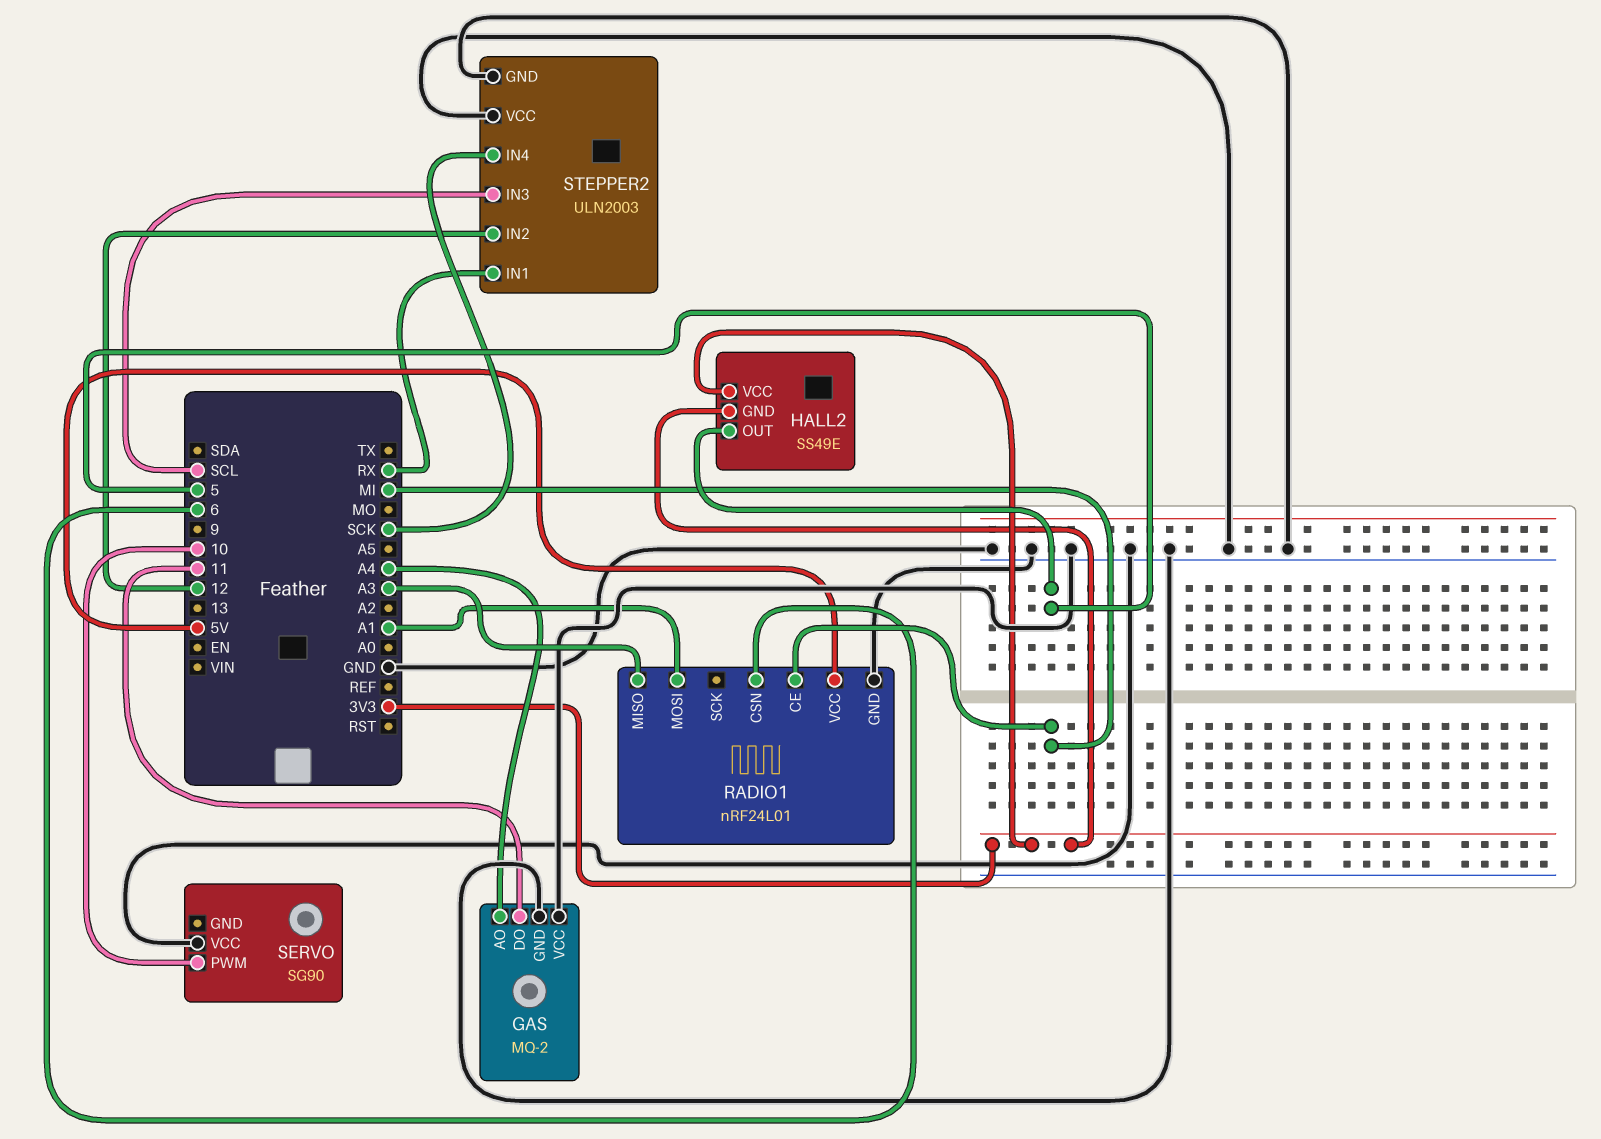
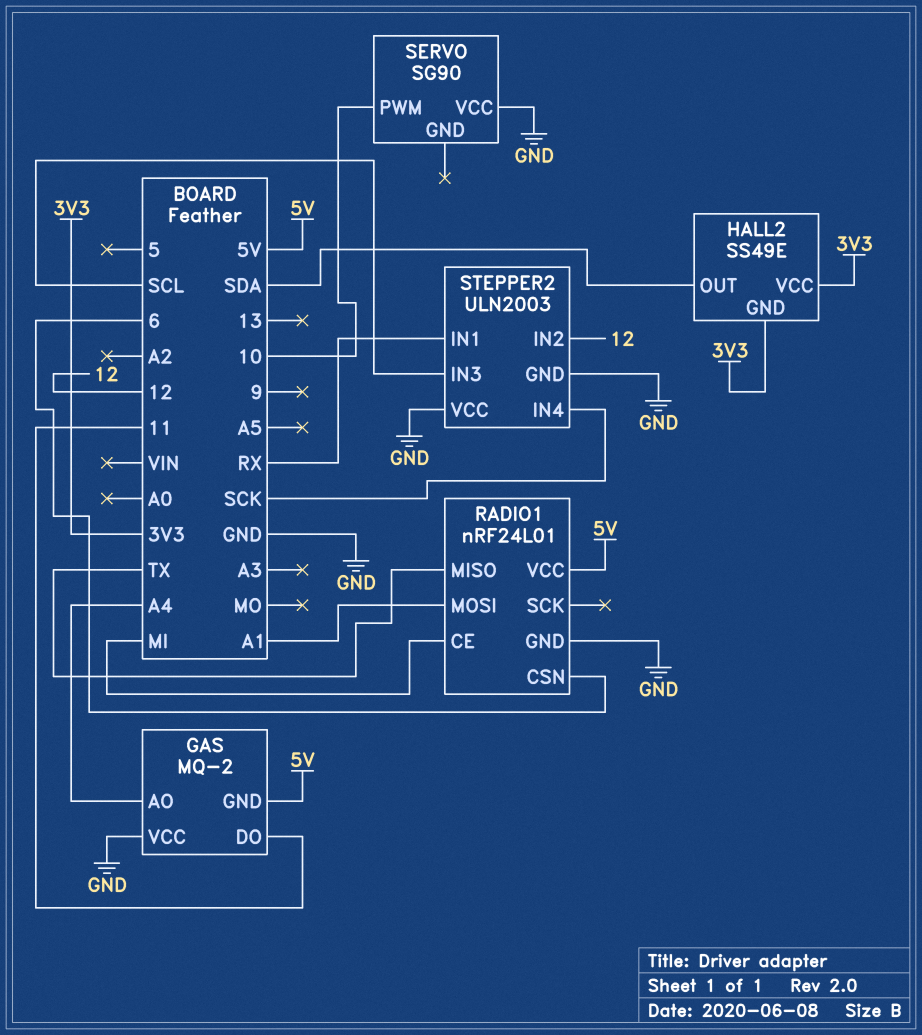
GAS pin GND: GND -> 5V
HALL2 pin OUT: 5 -> SDA
RADIO1 pin MISO: A3 -> TX

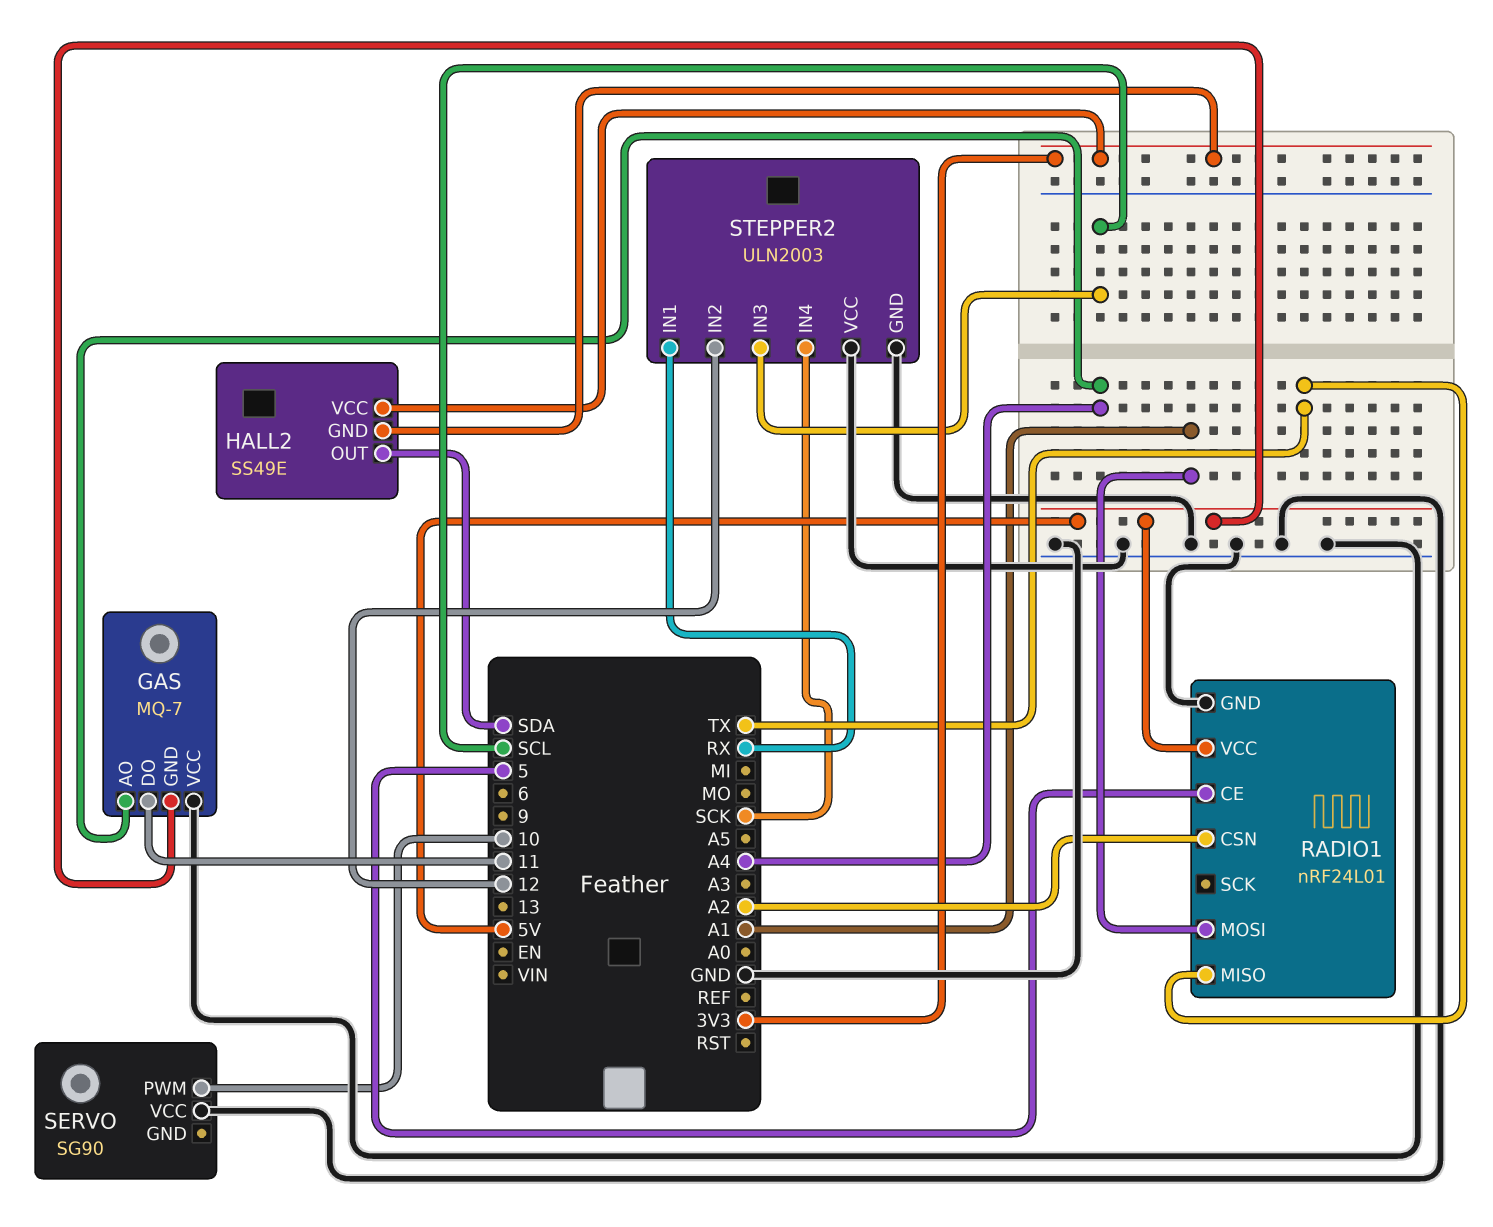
GAS: MQ-2 -> MQ-7
RADIO1 pin CE: MI -> 5
RADIO1 pin CSN: 6 -> A2

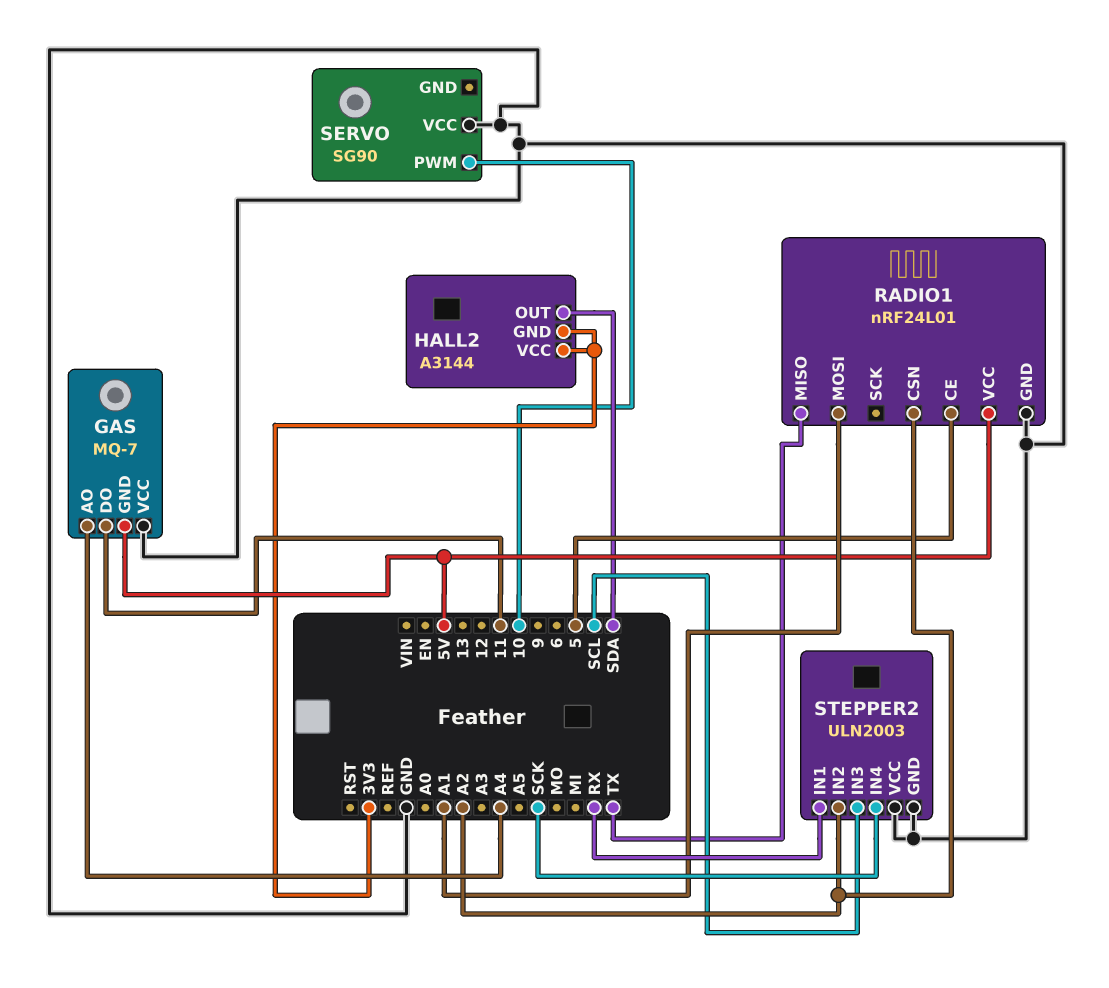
HALL2: SS49E -> A3144
STEPPER2 pin IN2: 12 -> A2

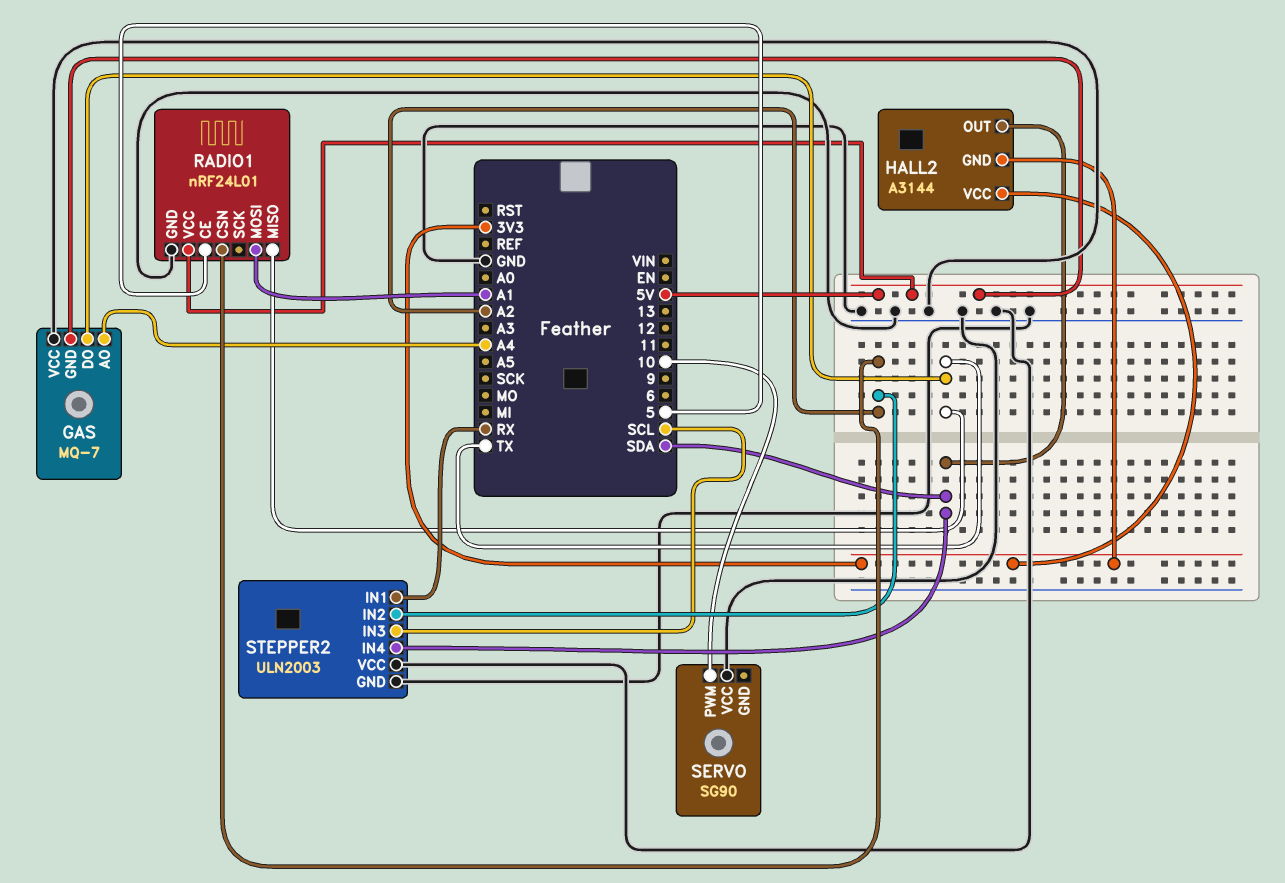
GAS pin DO: 11 -> TX
STEPPER2 pin IN4: SCK -> SDA

